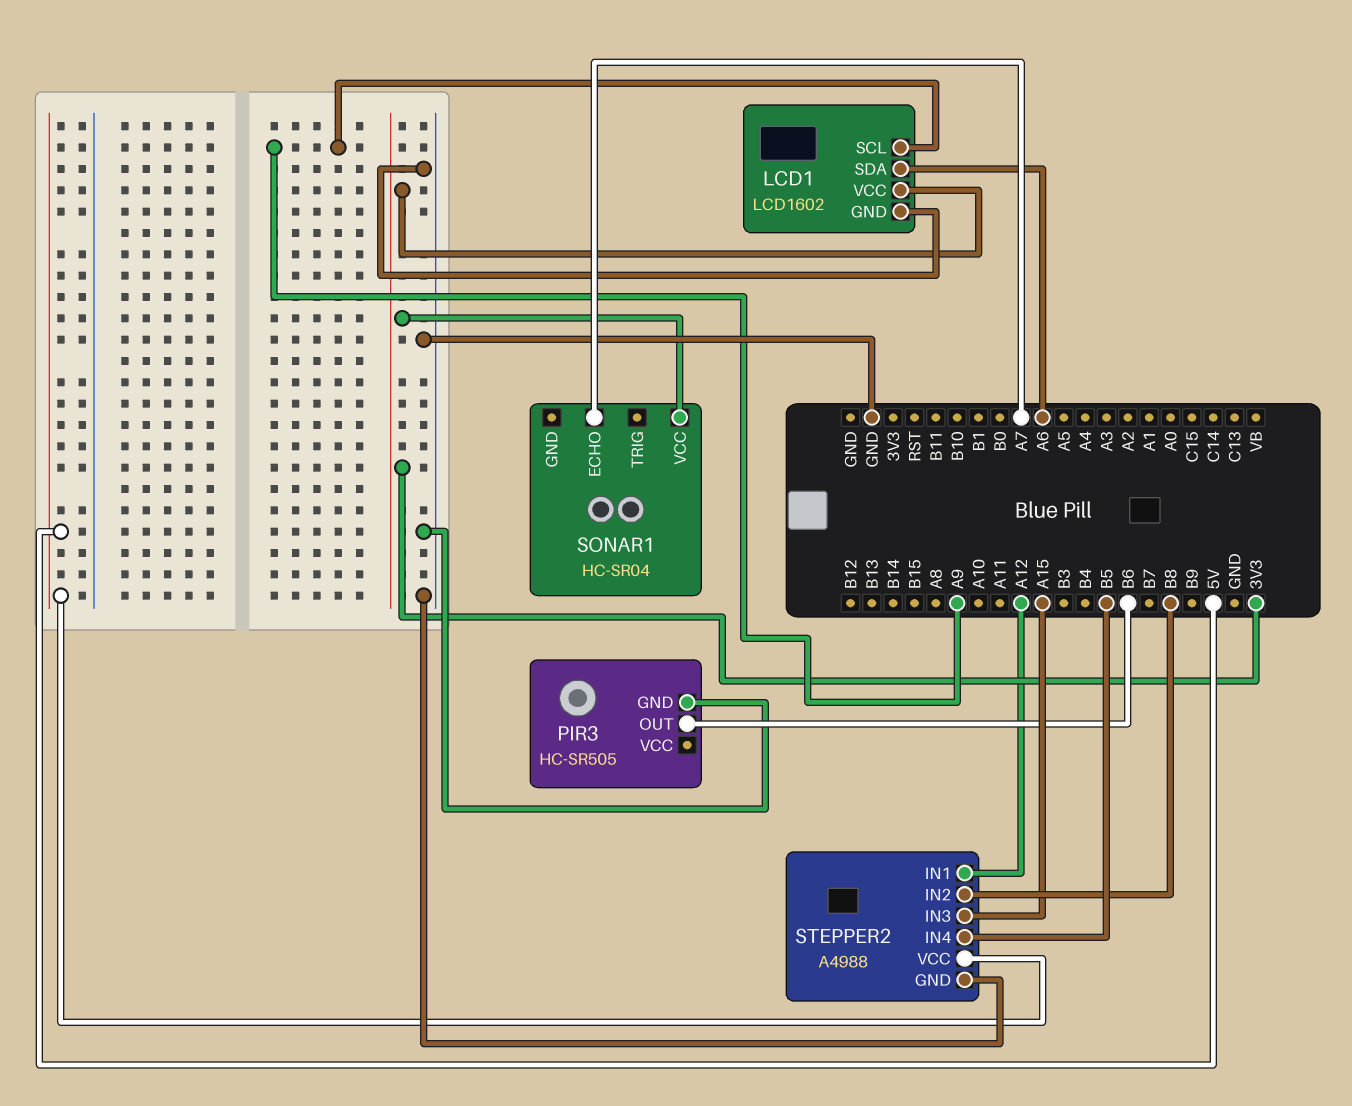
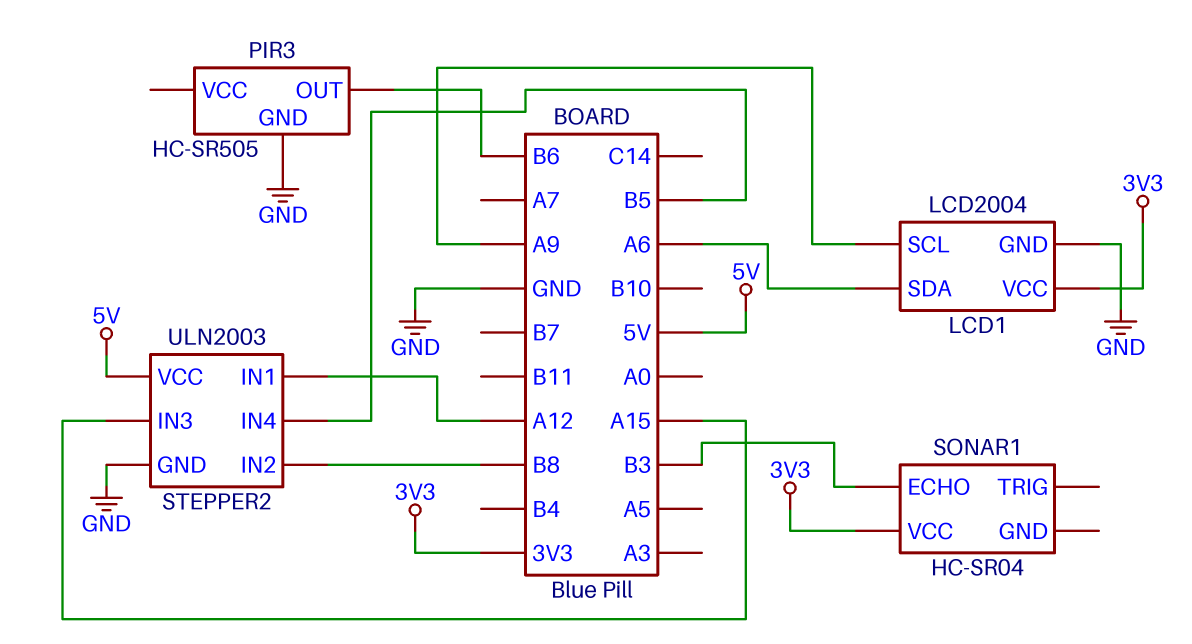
LCD1: LCD1602 -> LCD2004
SONAR1 pin ECHO: A7 -> B3
STEPPER2: A4988 -> ULN2003

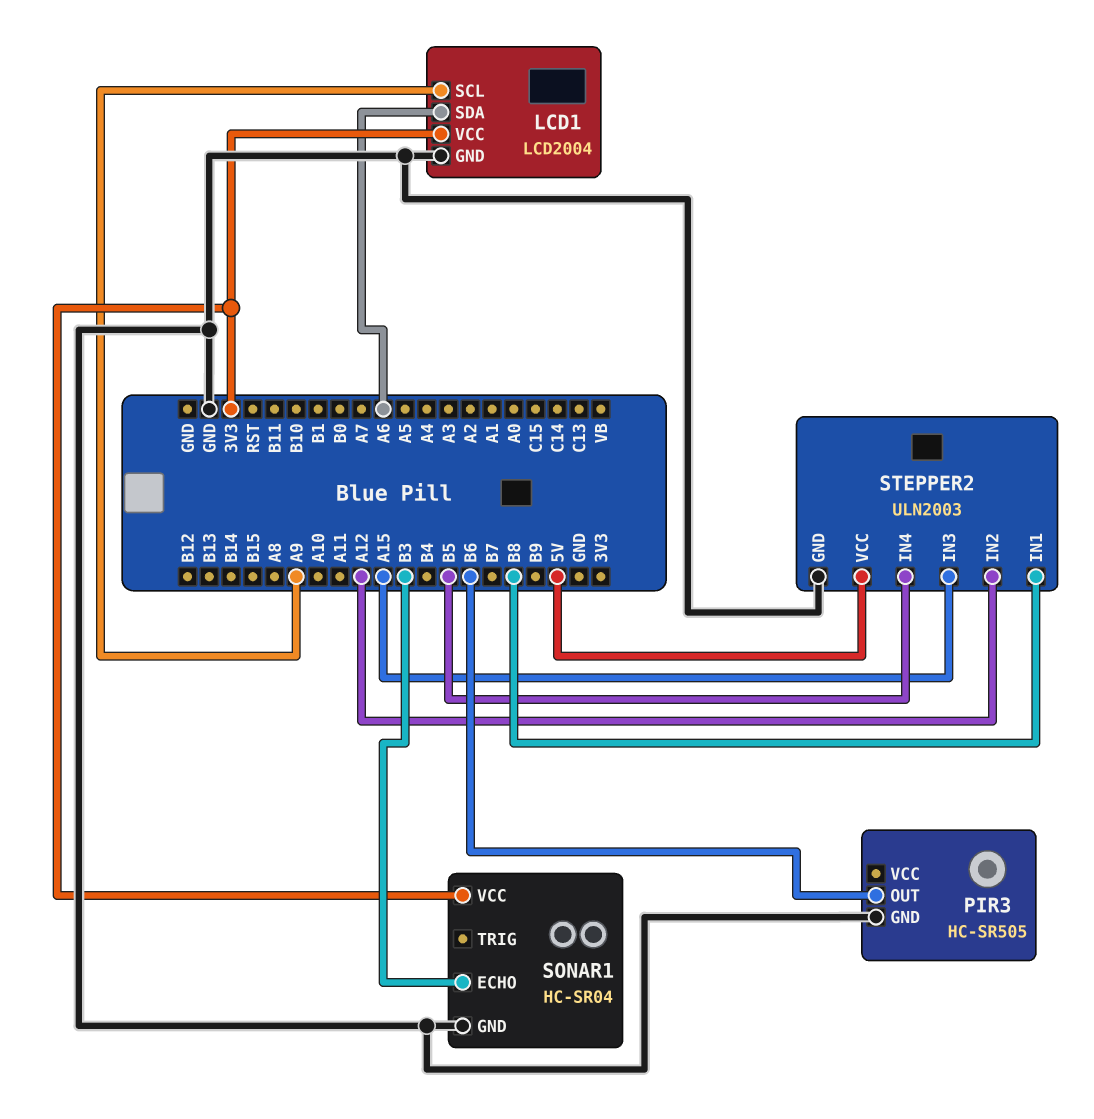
SONAR1 pin GND: none -> GND
STEPPER2 pin IN1: A12 -> B8
STEPPER2 pin IN2: B8 -> A12

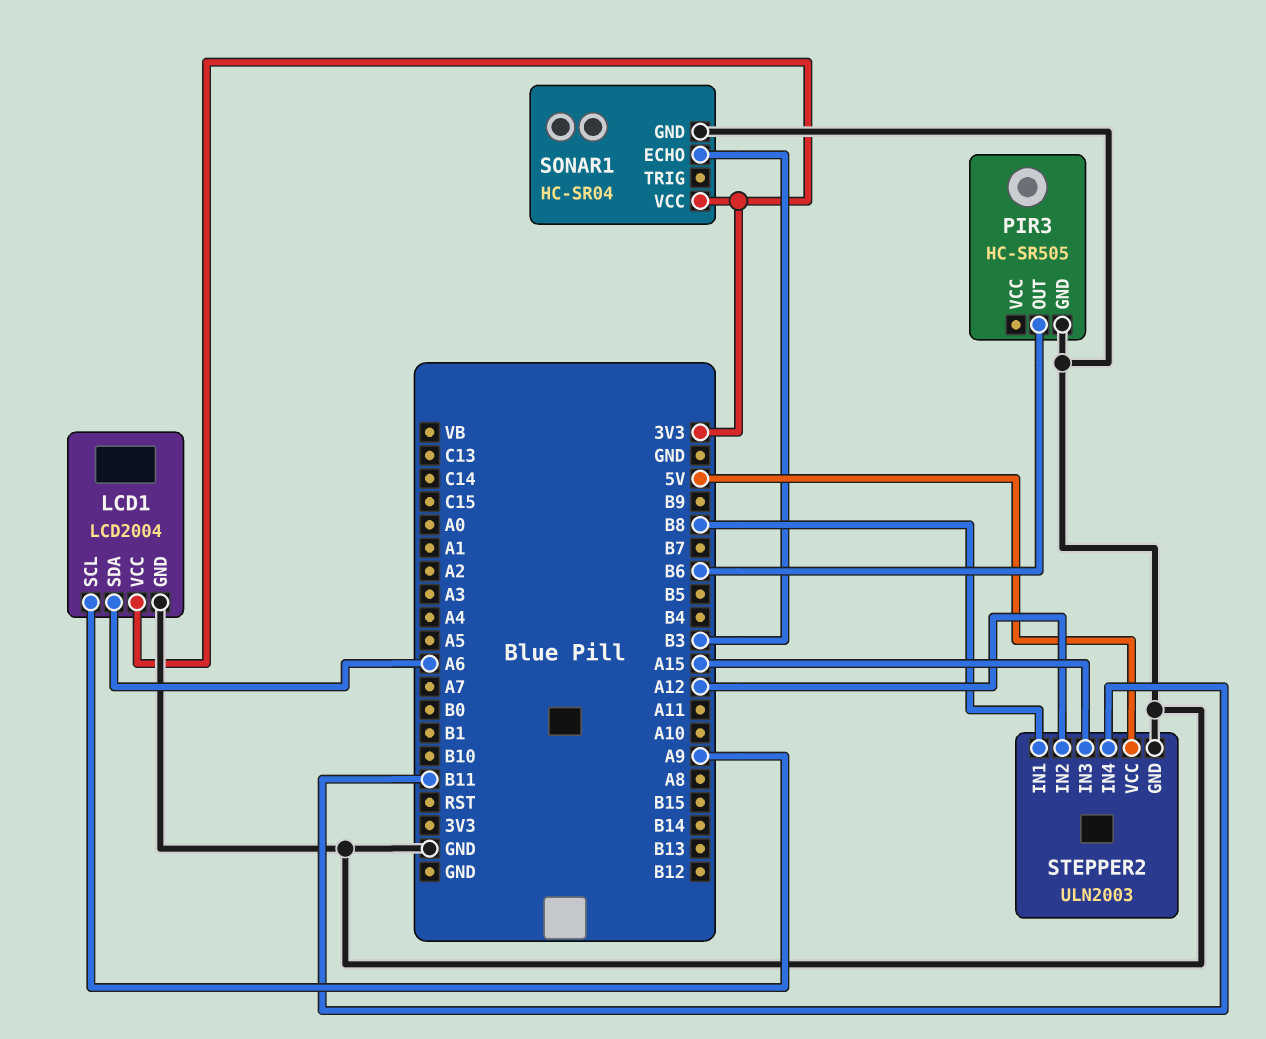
STEPPER2 pin IN4: B5 -> B11

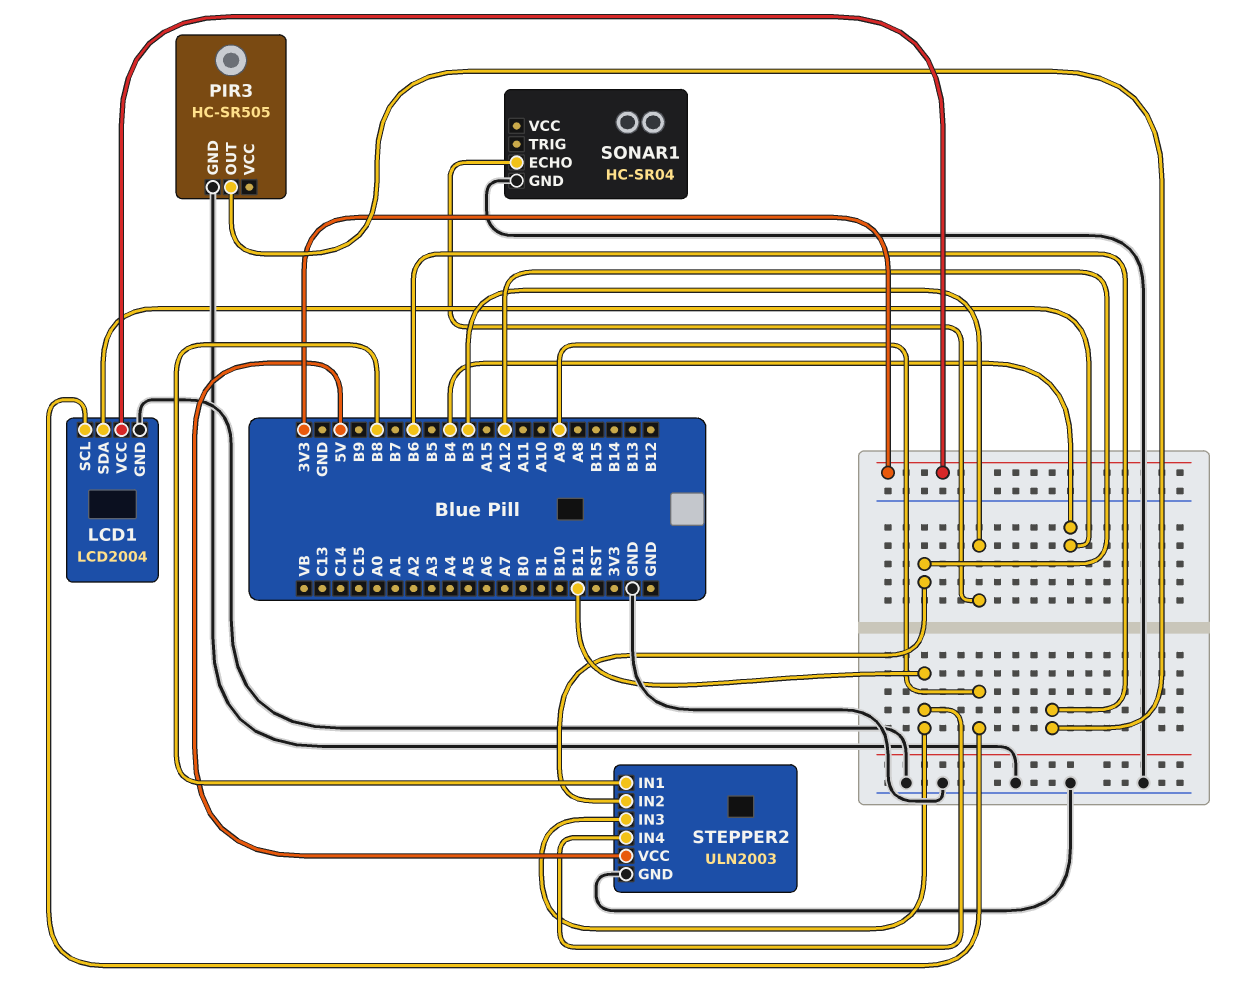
LCD1 pin SDA: A6 -> B4
SONAR1 pin VCC: 3V3 -> none
STEPPER2 pin IN3: A15 -> B11

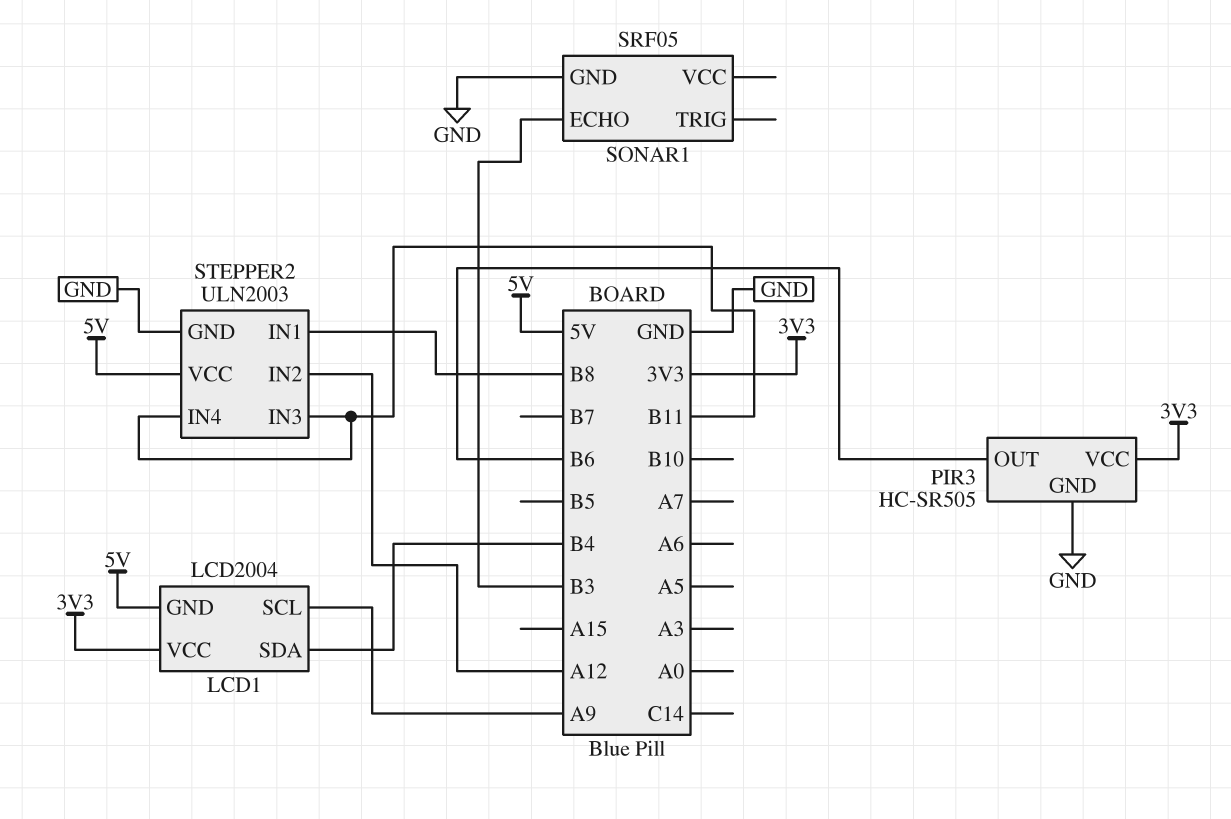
LCD1 pin GND: GND -> 5V
PIR3 pin VCC: none -> 3V3
SONAR1: HC-SR04 -> SRF05

